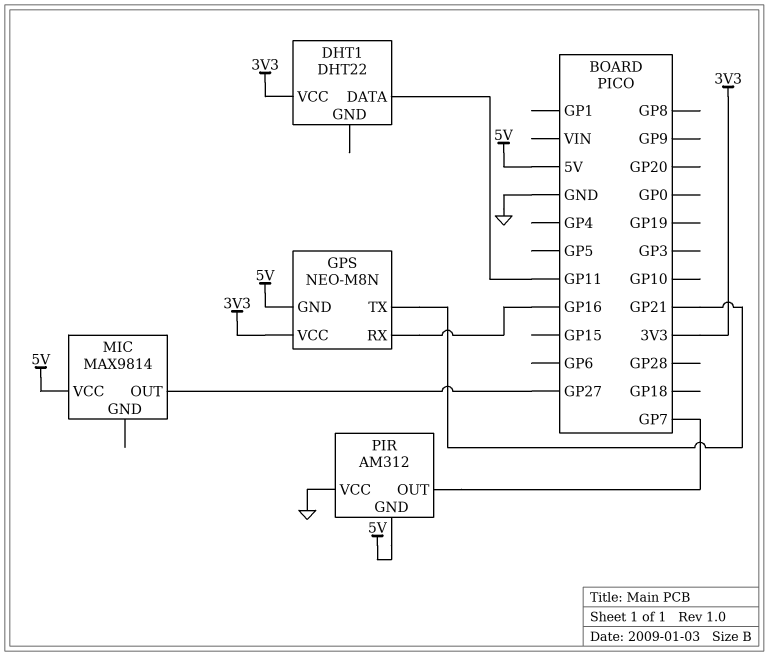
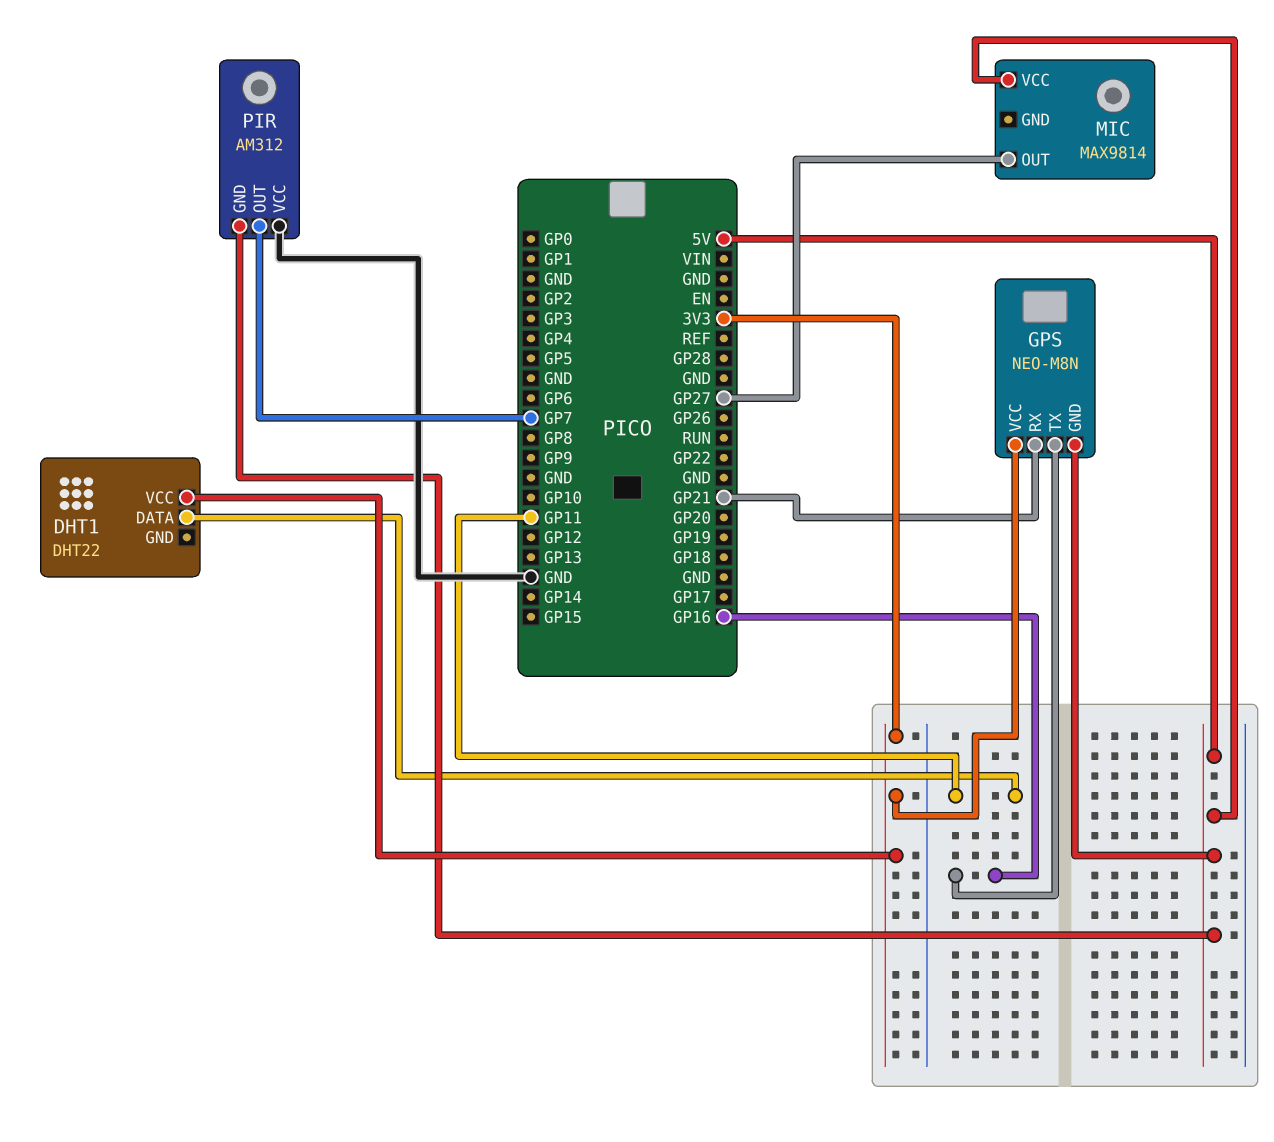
GPS pin RX: GP16 -> GP21
GPS pin TX: GP21 -> GP16

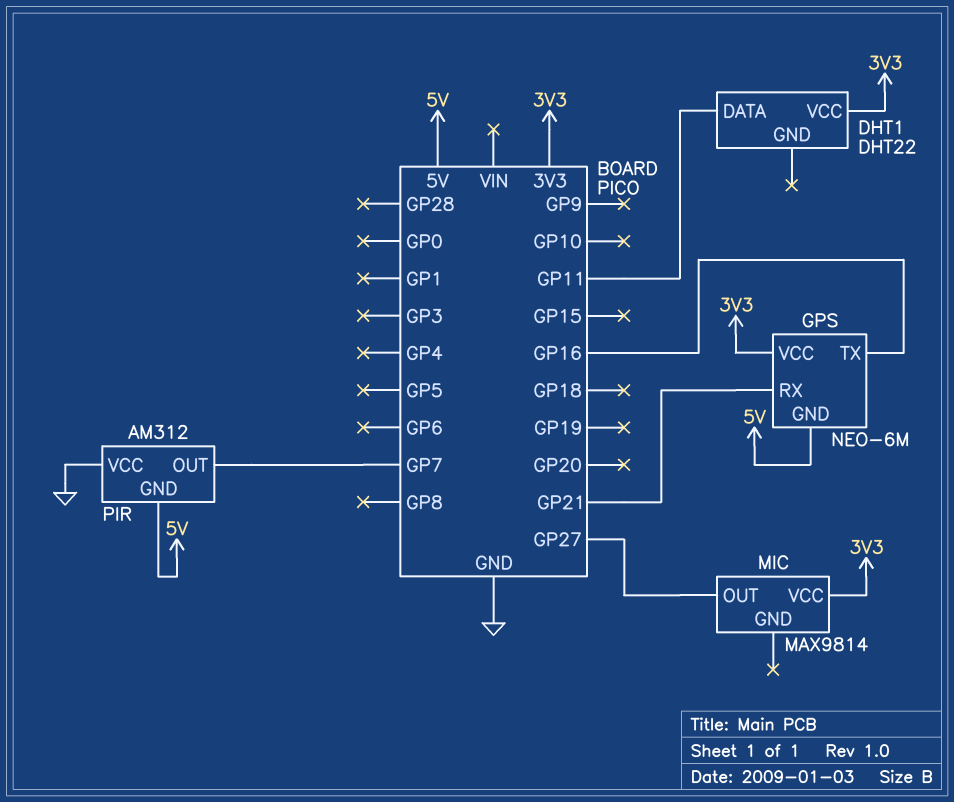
GPS: NEO-M8N -> NEO-6M
MIC pin VCC: 5V -> 3V3

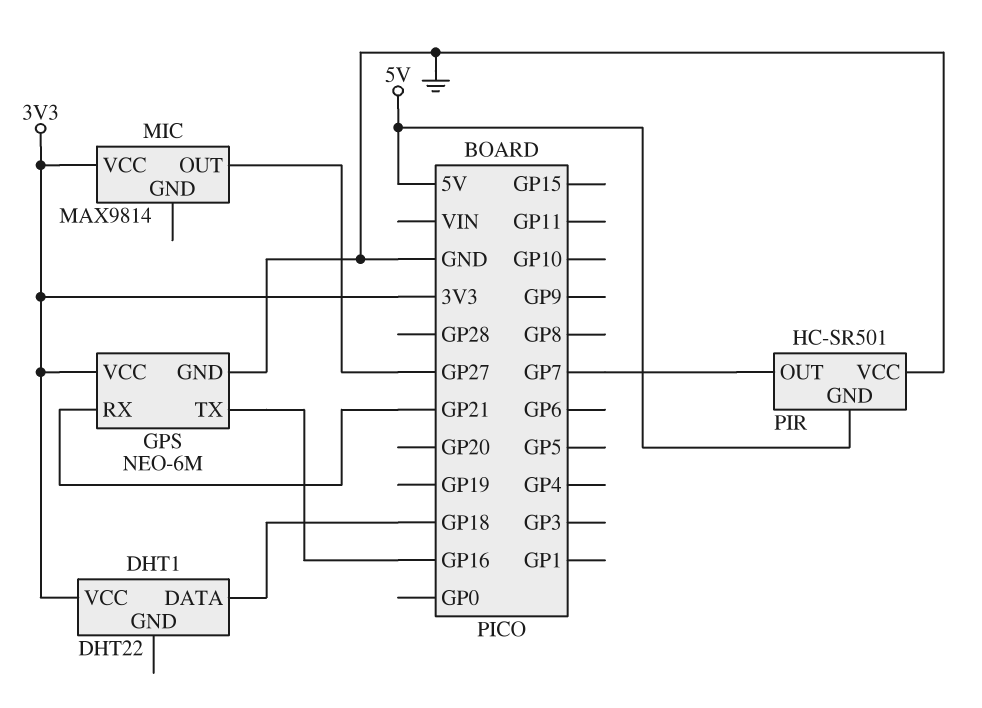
DHT1 pin DATA: GP11 -> GP18
GPS pin GND: 5V -> GND
PIR: AM312 -> HC-SR501

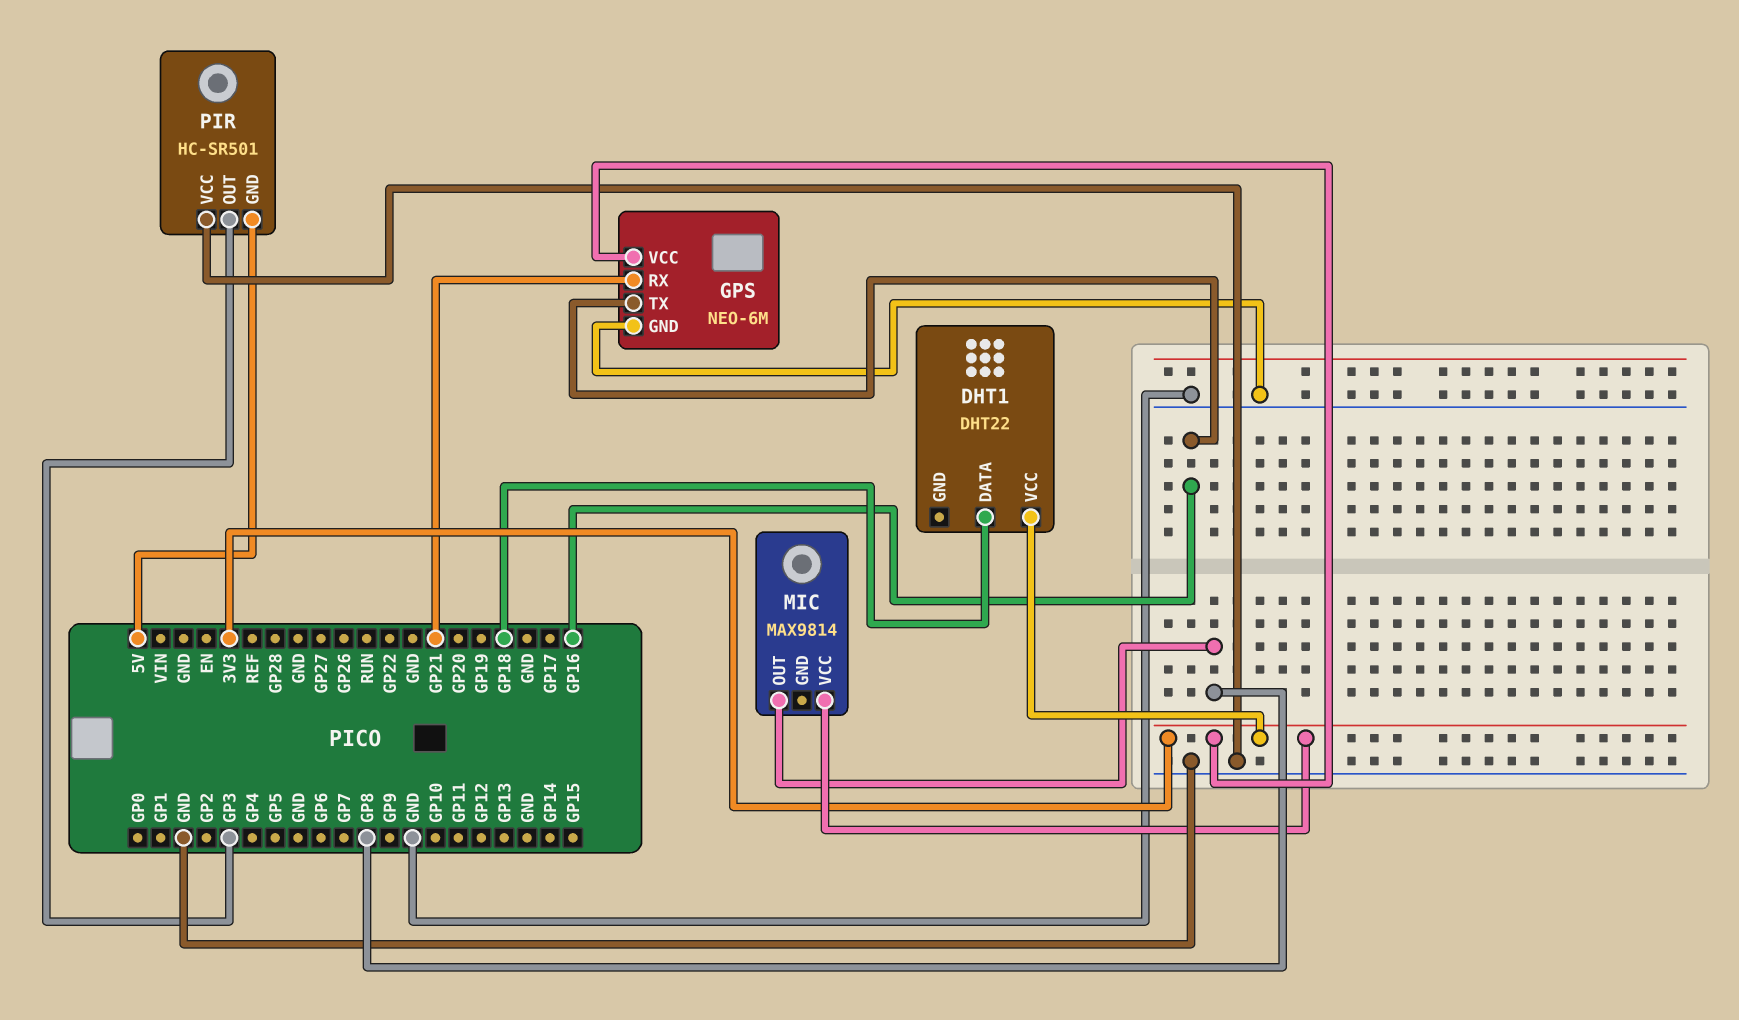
MIC pin OUT: GP27 -> GP8
PIR pin OUT: GP7 -> GP3

